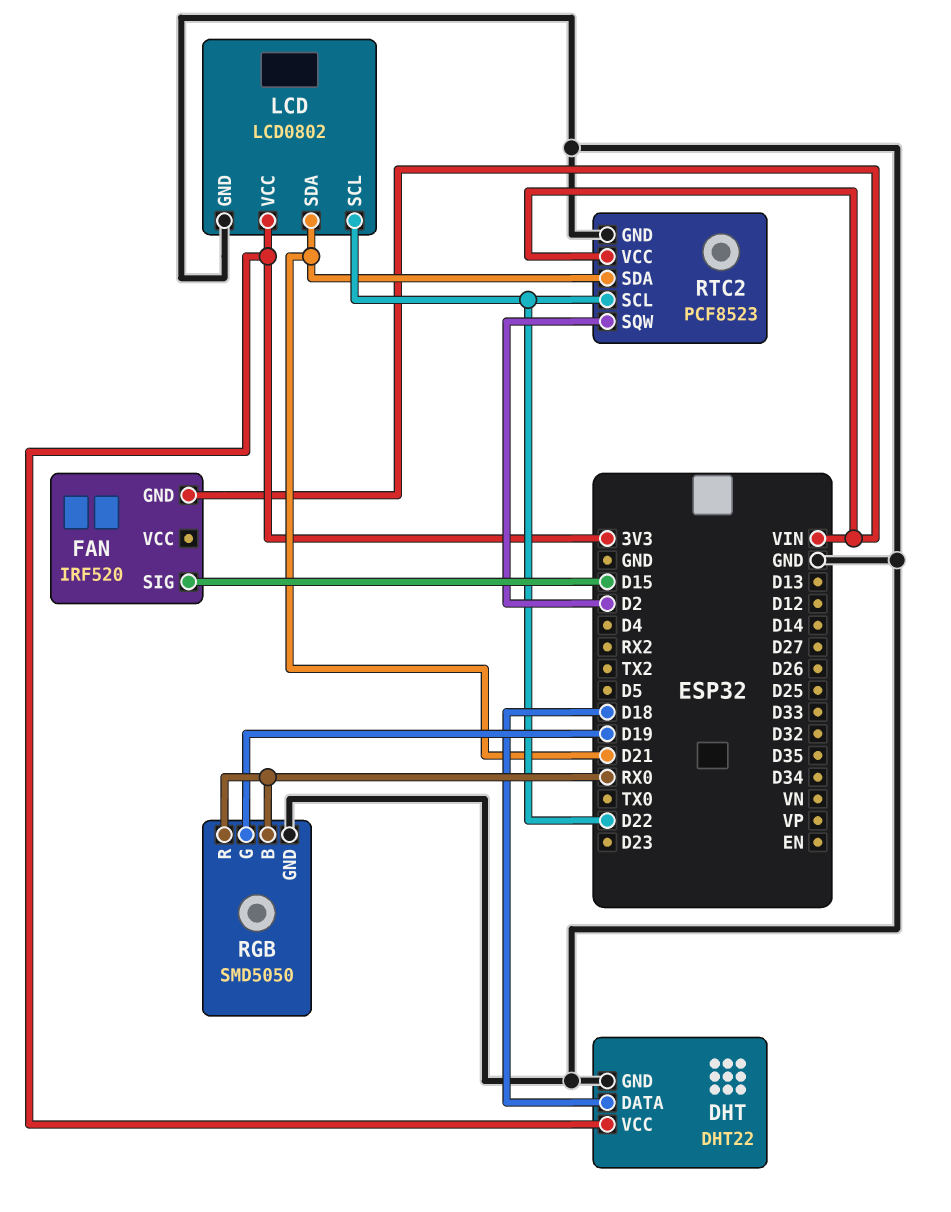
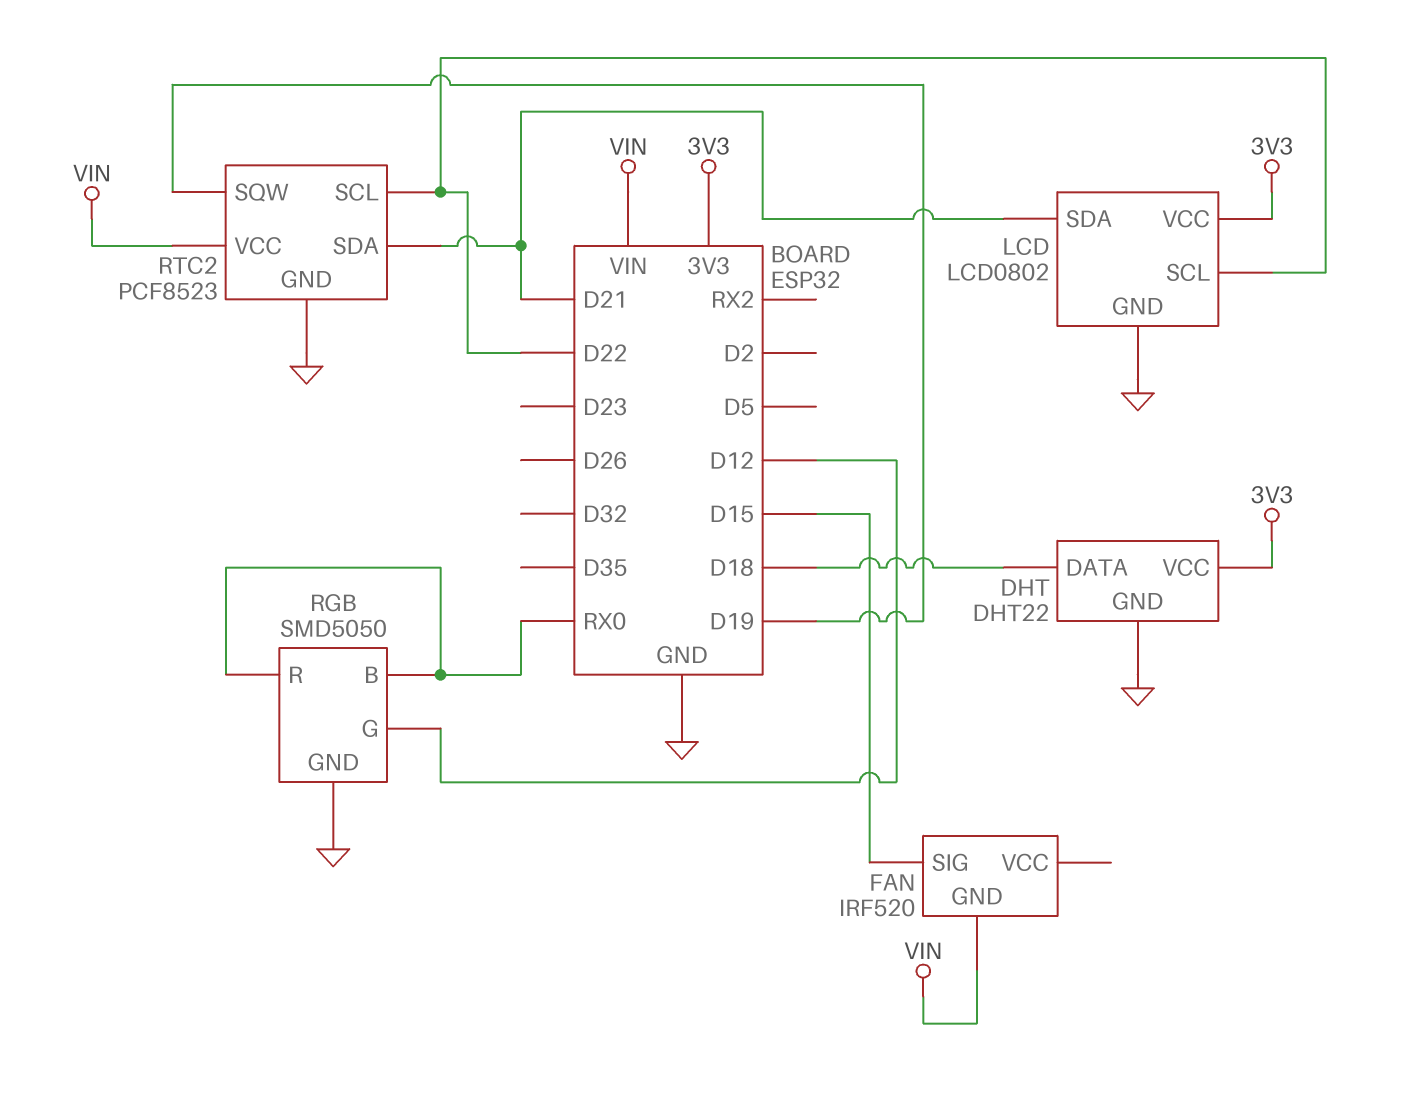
RGB pin G: D19 -> D12
RTC2 pin SQW: D2 -> D19

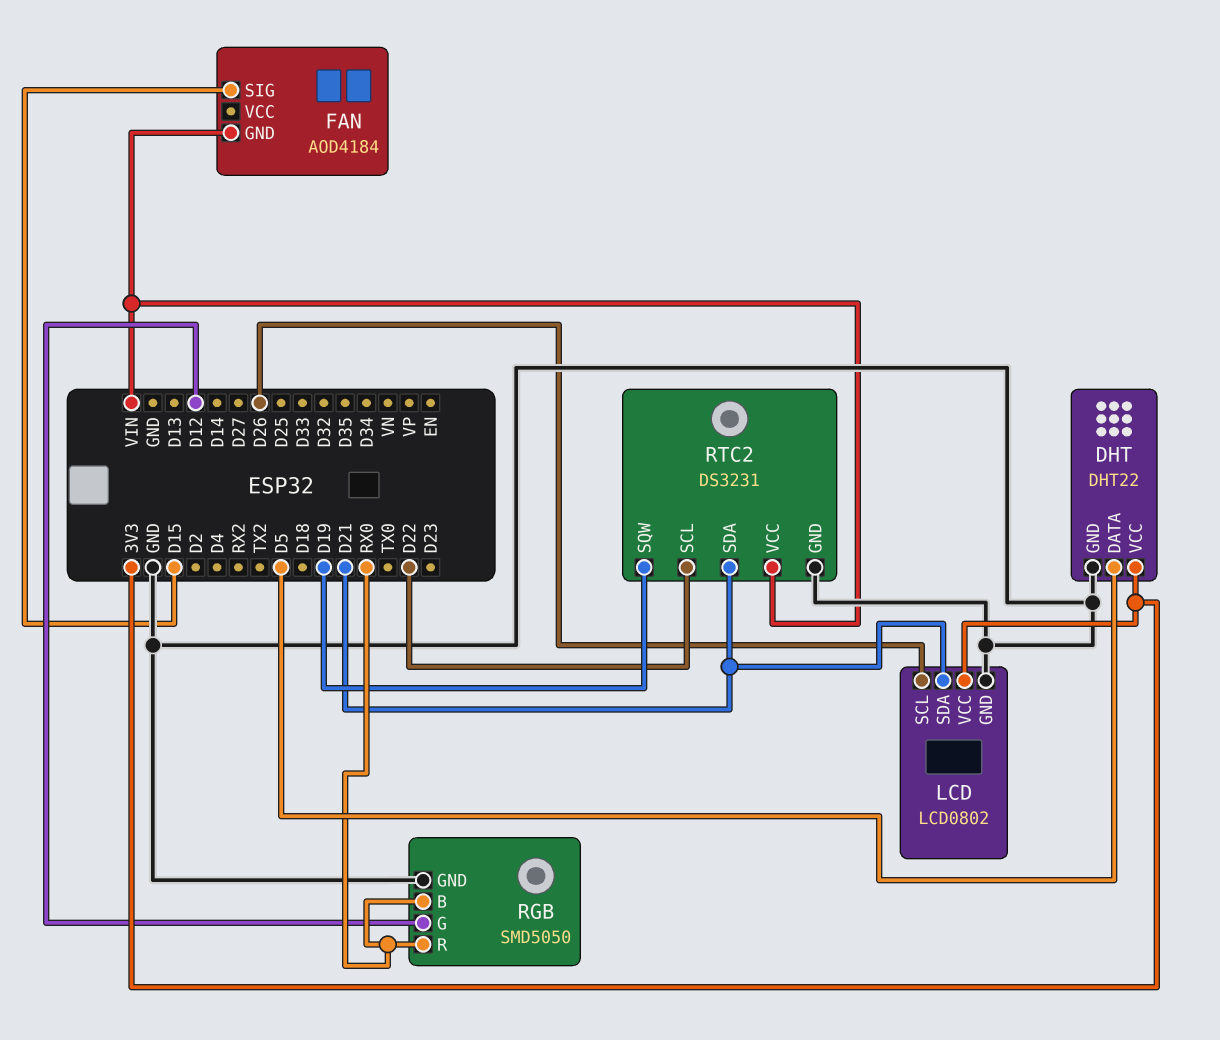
DHT pin DATA: D18 -> D5
FAN: IRF520 -> AOD4184
LCD pin SCL: D22 -> D26
RTC2: PCF8523 -> DS3231

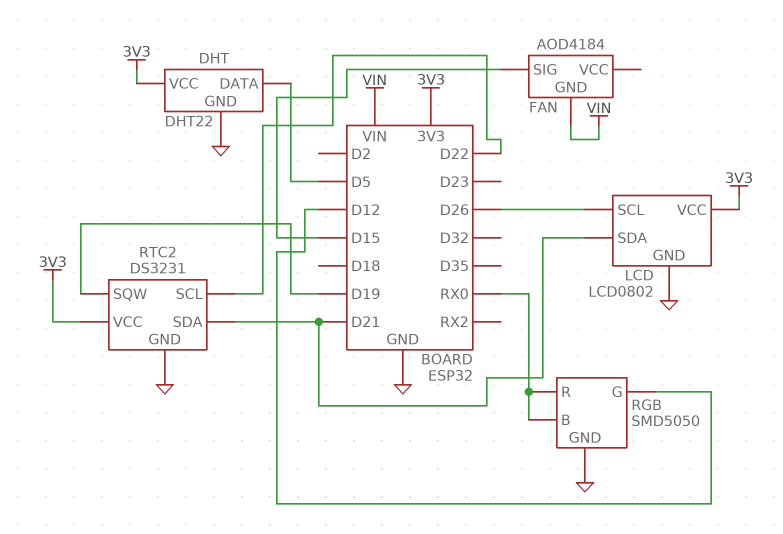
RTC2 pin VCC: VIN -> 3V3

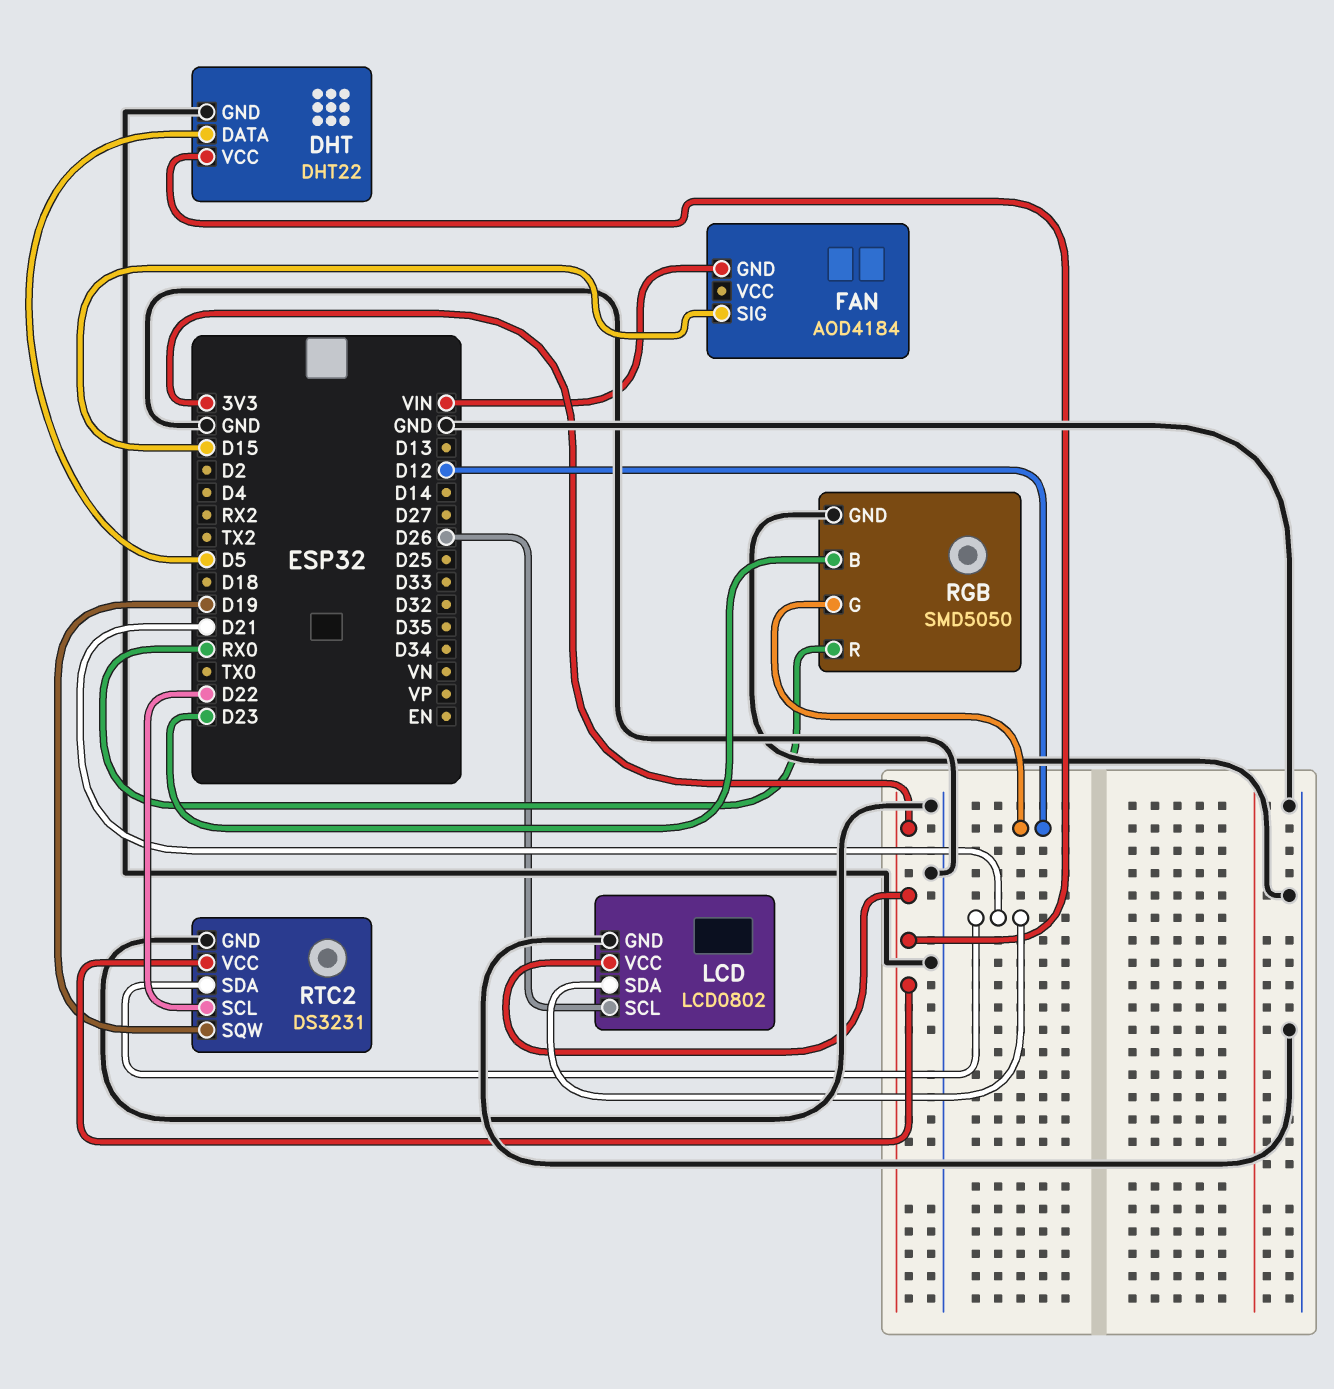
RGB pin B: RX0 -> D23

